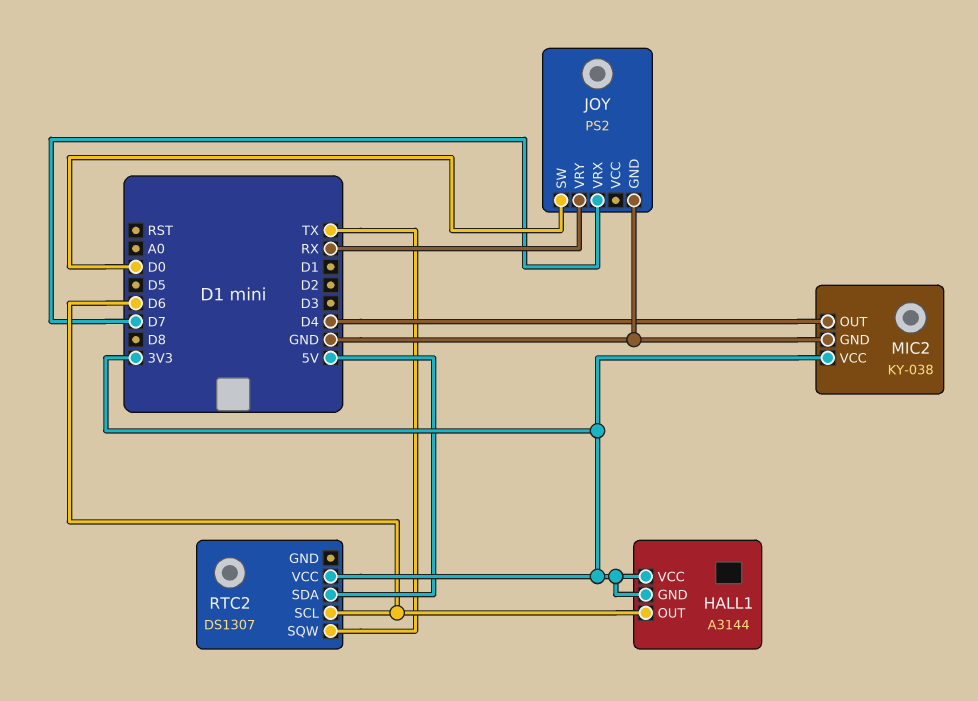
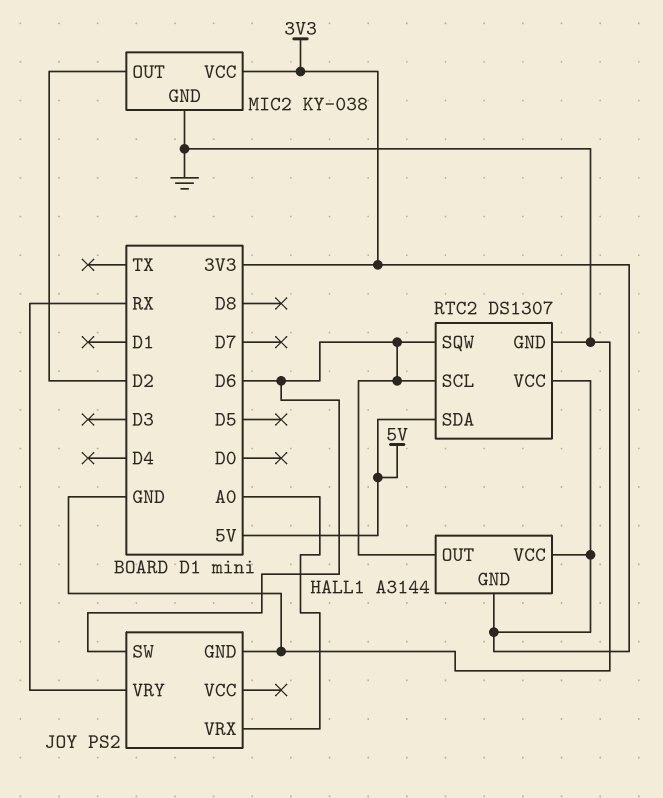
JOY pin SW: D0 -> D6
JOY pin VRX: D7 -> A0
MIC2 pin OUT: D4 -> D2
RTC2 pin GND: none -> GND
RTC2 pin SQW: TX -> D6

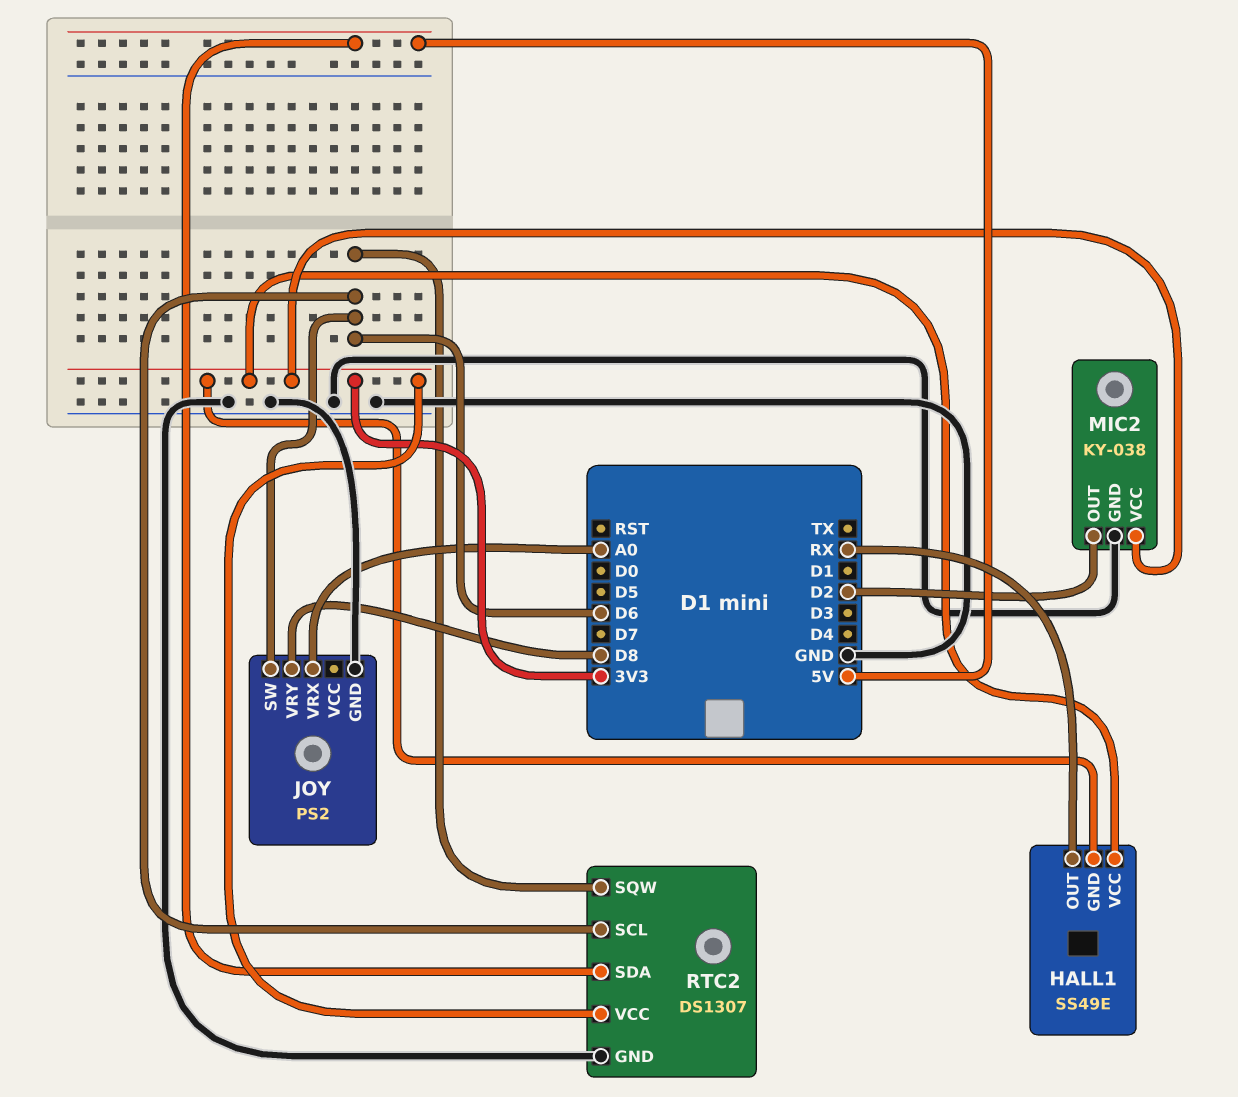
HALL1: A3144 -> SS49E
HALL1 pin OUT: D6 -> RX
JOY pin VRY: RX -> D8

